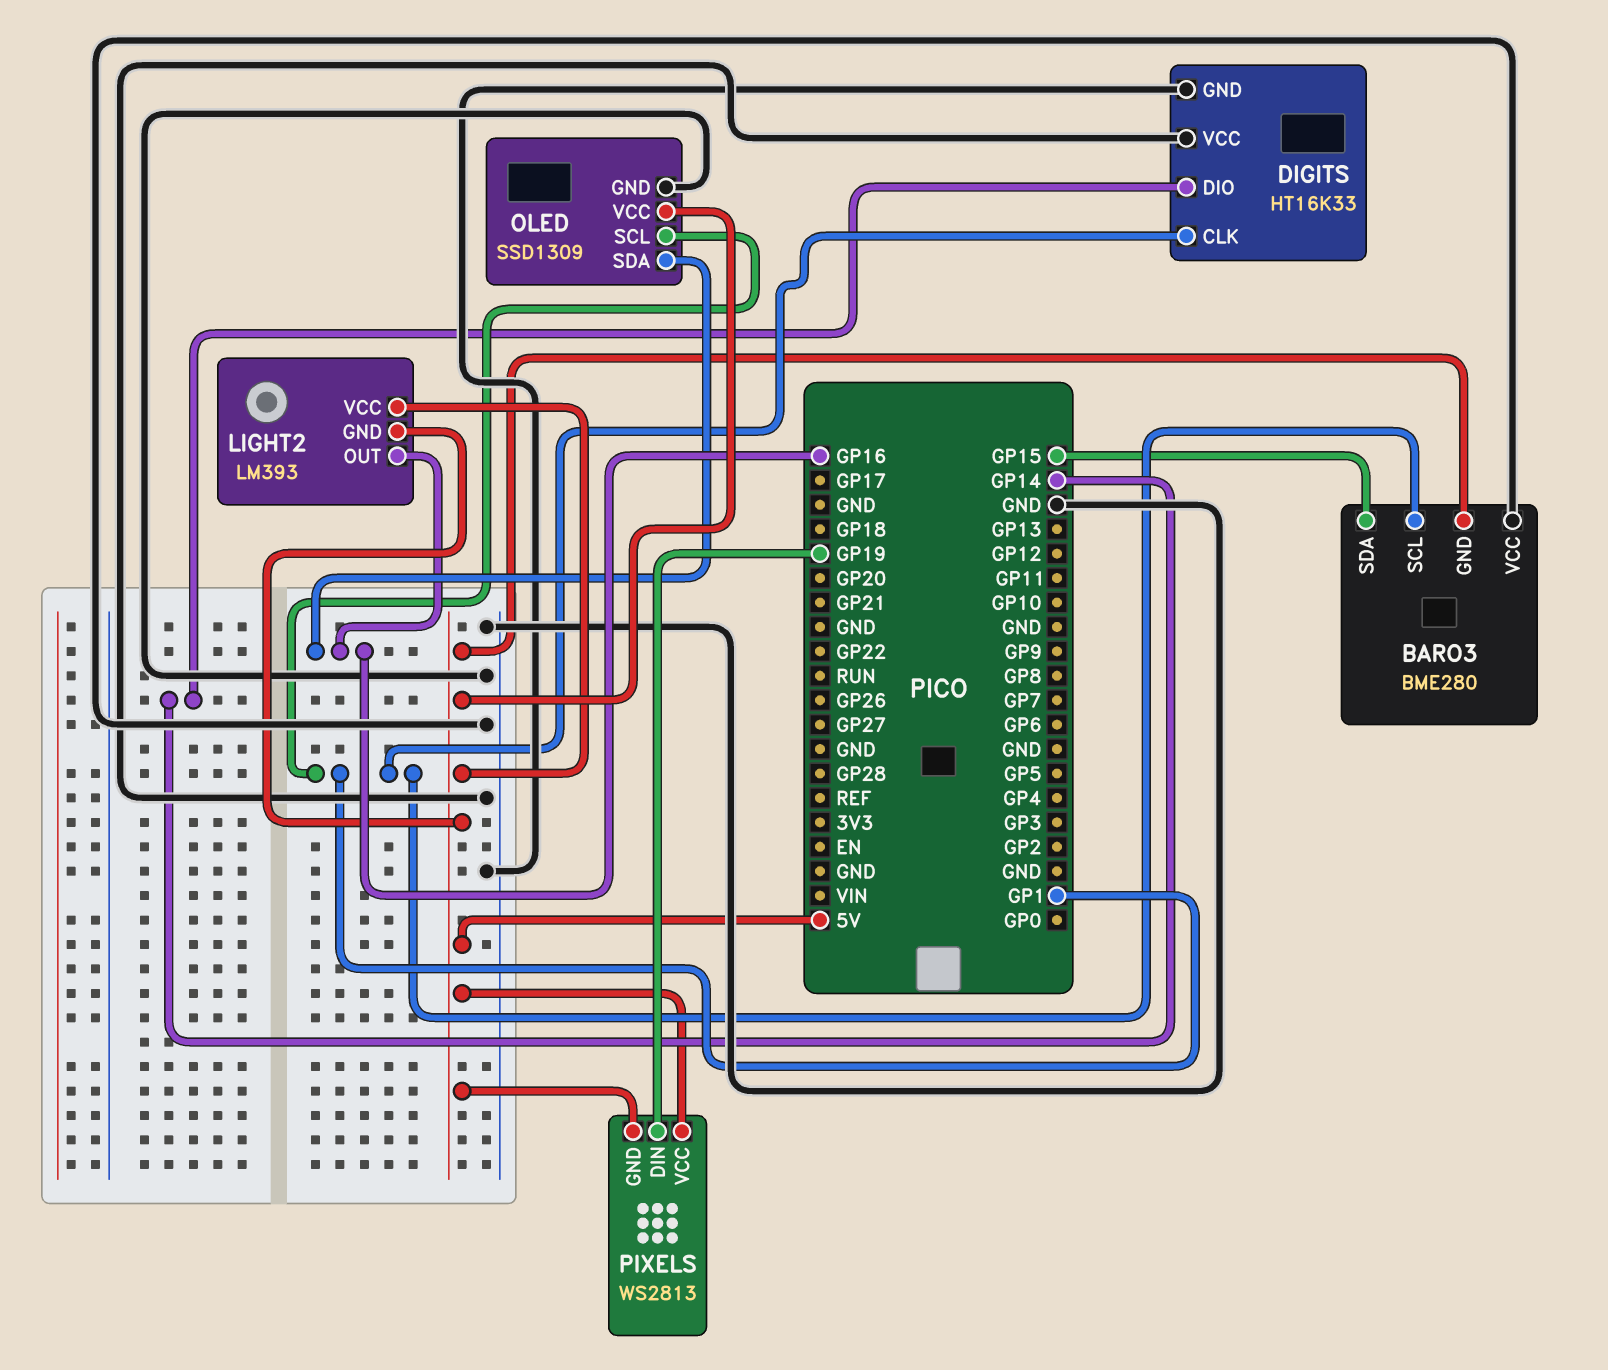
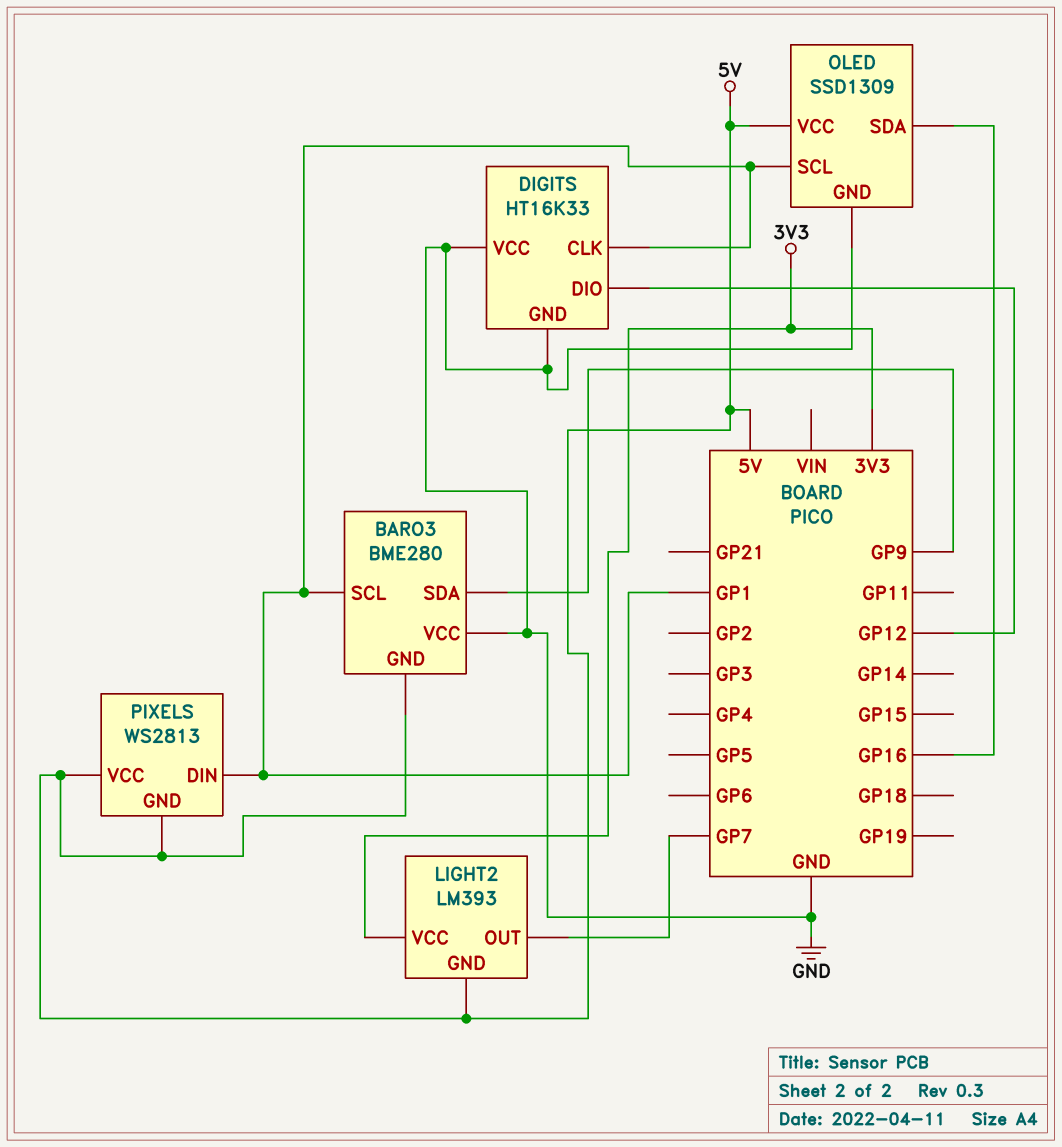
BARO3 pin SDA: GP15 -> GP9
DIGITS pin DIO: GP14 -> GP12
LIGHT2 pin OUT: GP16 -> GP7
LIGHT2 pin VCC: 5V -> 3V3
PIXELS pin DIN: GP19 -> GP1

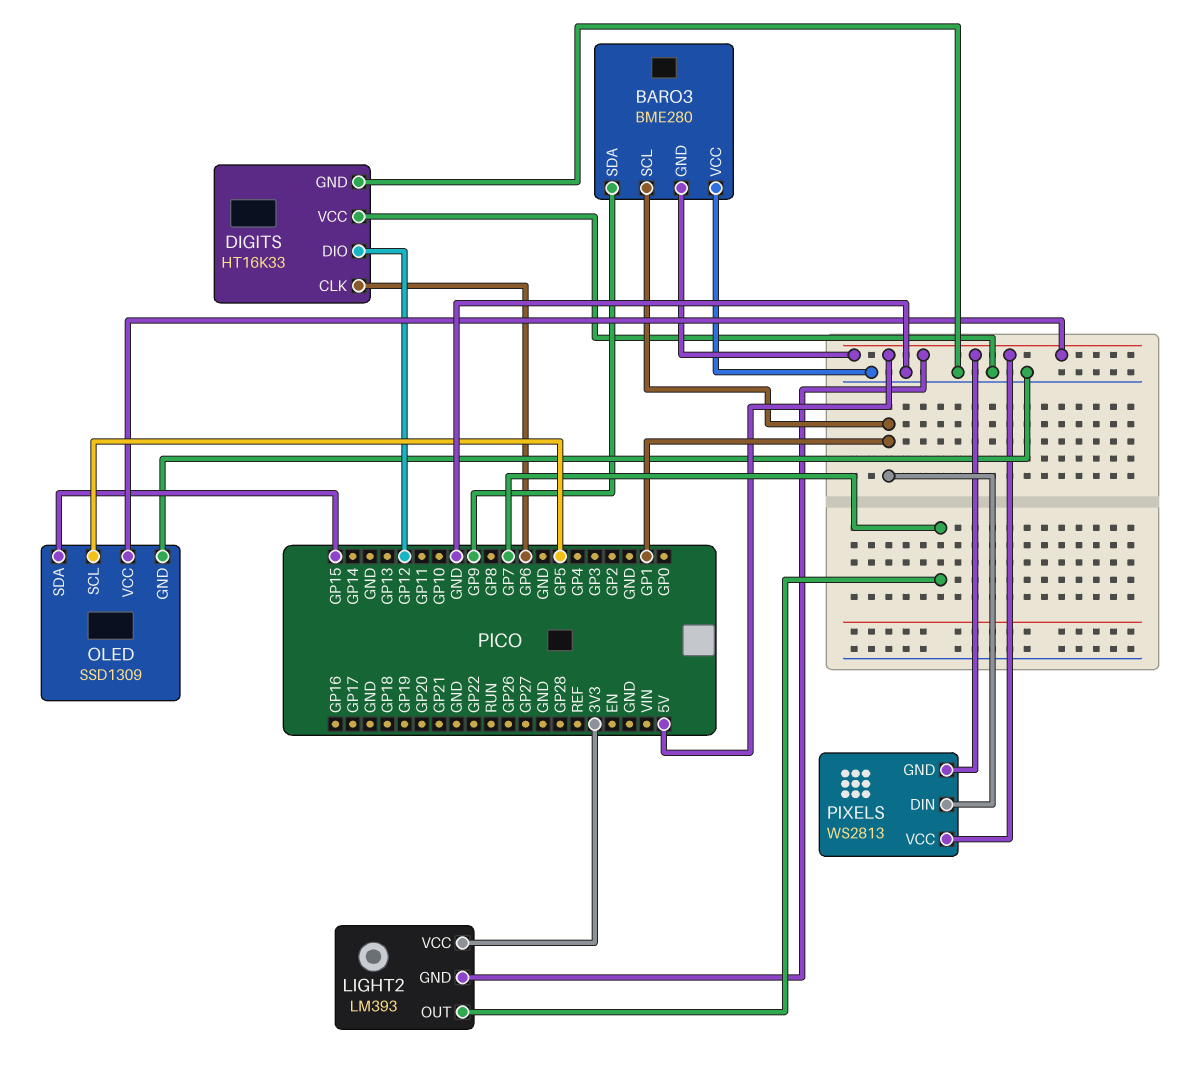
DIGITS pin CLK: GP1 -> GP6
OLED pin SCL: GP1 -> GP5
OLED pin SDA: GP16 -> GP15

